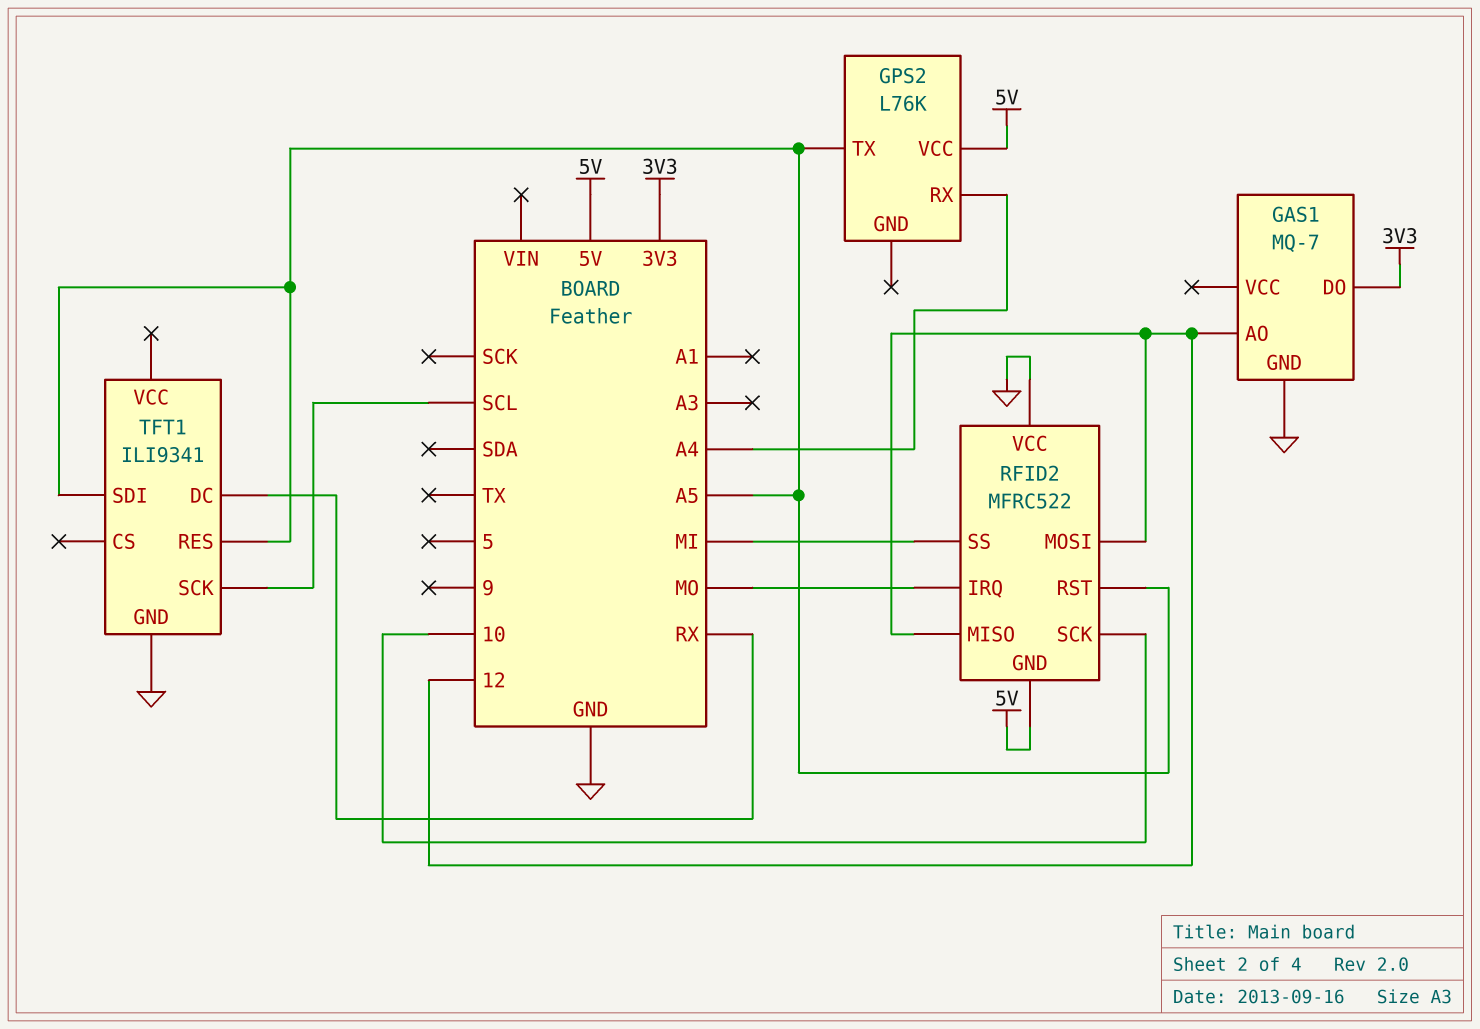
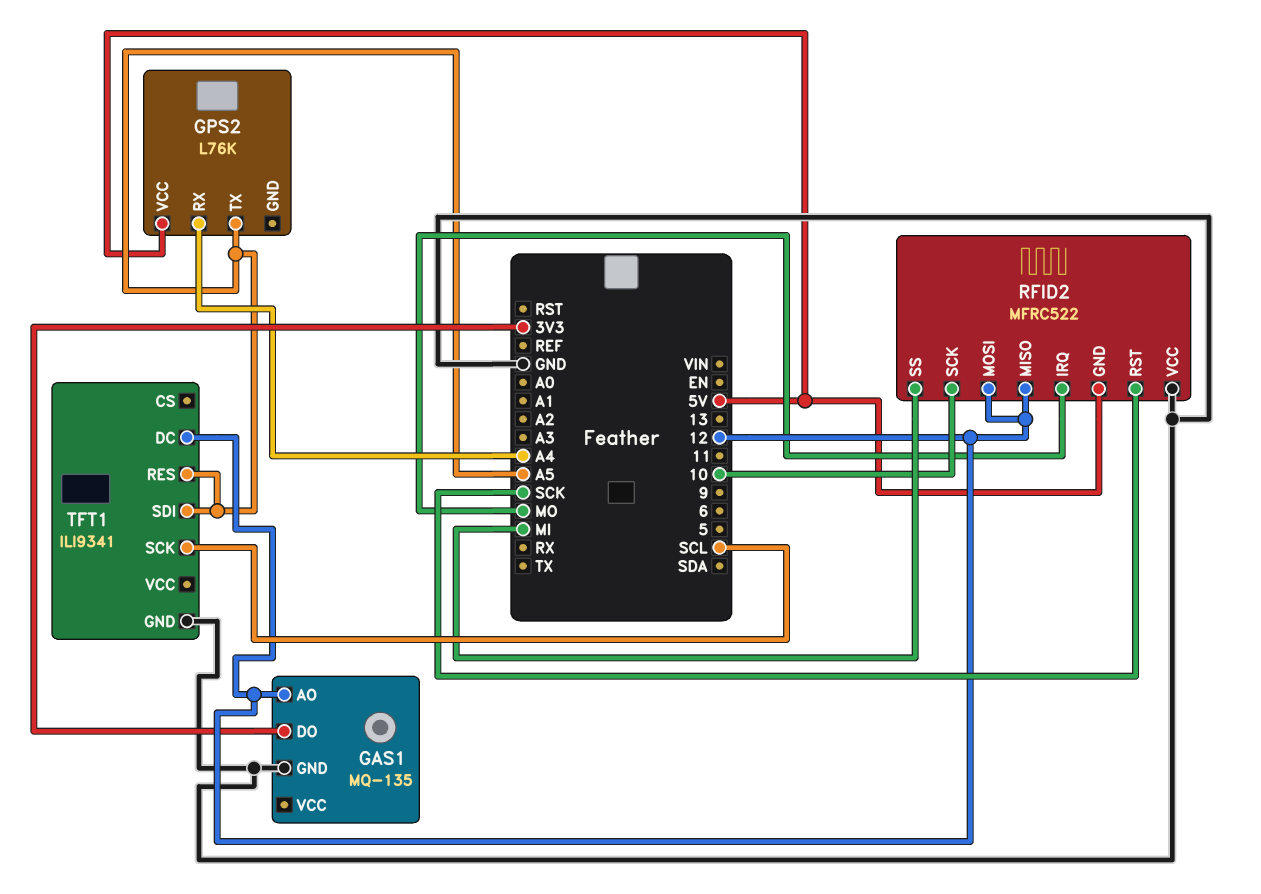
GAS1: MQ-7 -> MQ-135
RFID2 pin RST: A5 -> SCK
TFT1 pin DC: RX -> 12

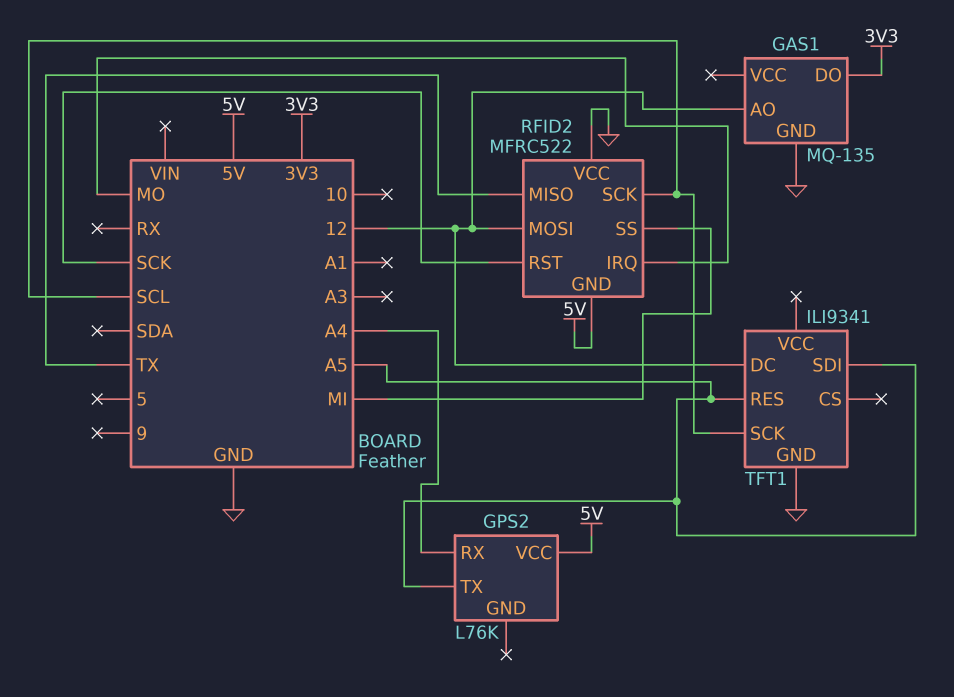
RFID2 pin MISO: 12 -> TX
RFID2 pin SCK: 10 -> SCL

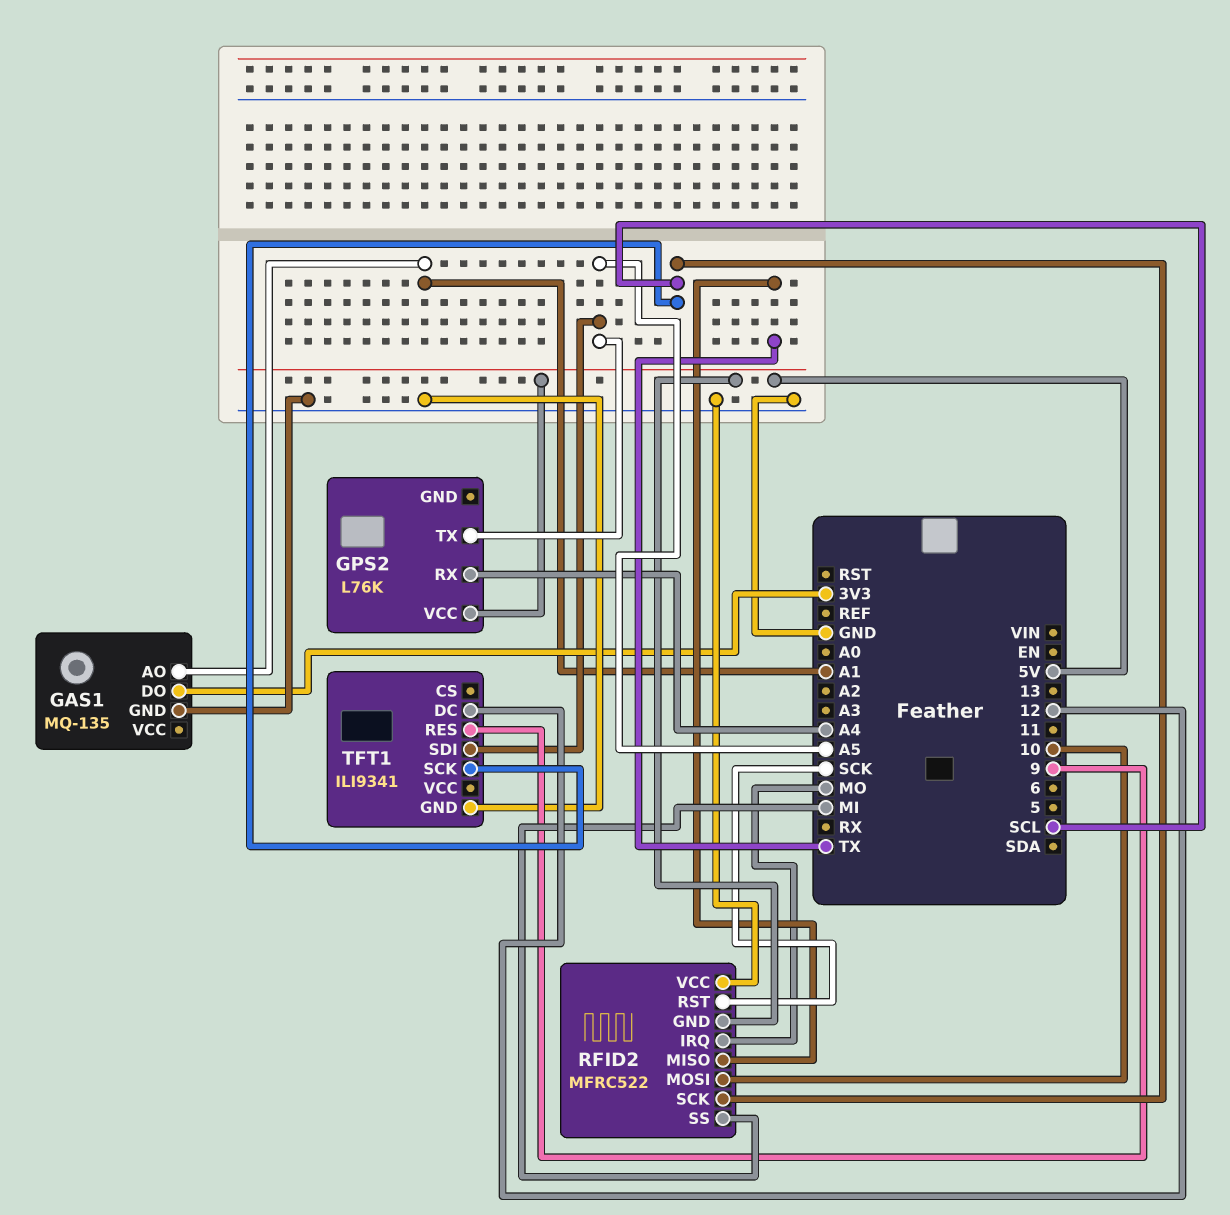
GAS1 pin AO: 12 -> A1
RFID2 pin MOSI: 12 -> 10
TFT1 pin RES: A5 -> 9

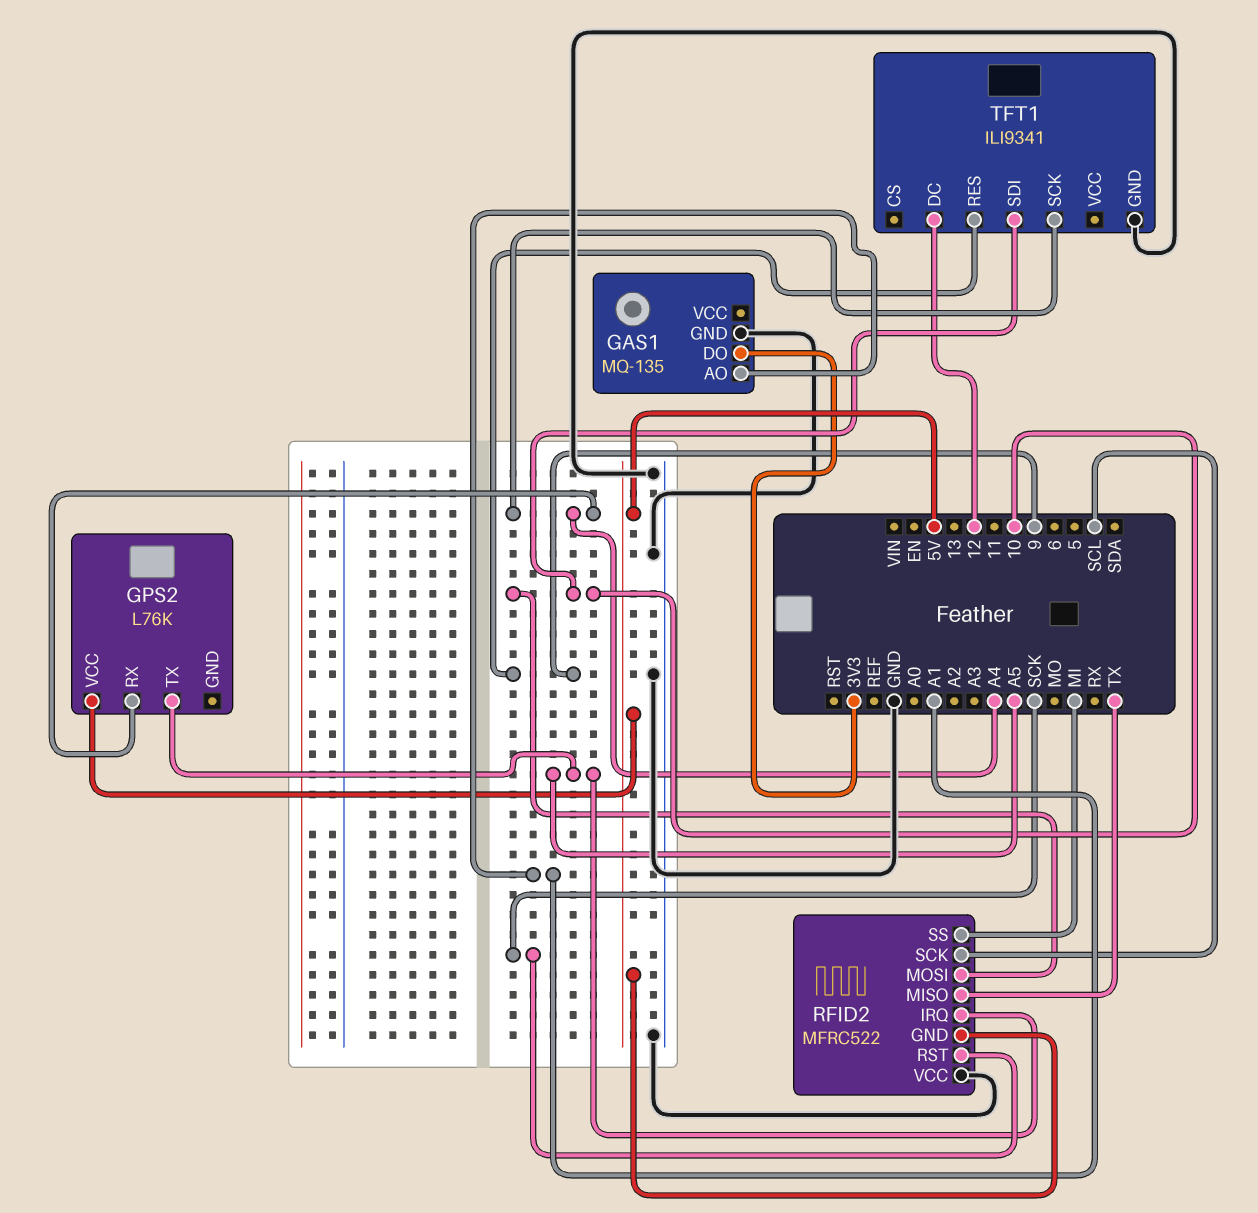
RFID2 pin IRQ: MO -> A5
TFT1 pin SCK: SCL -> A4
TFT1 pin SDI: A5 -> 10

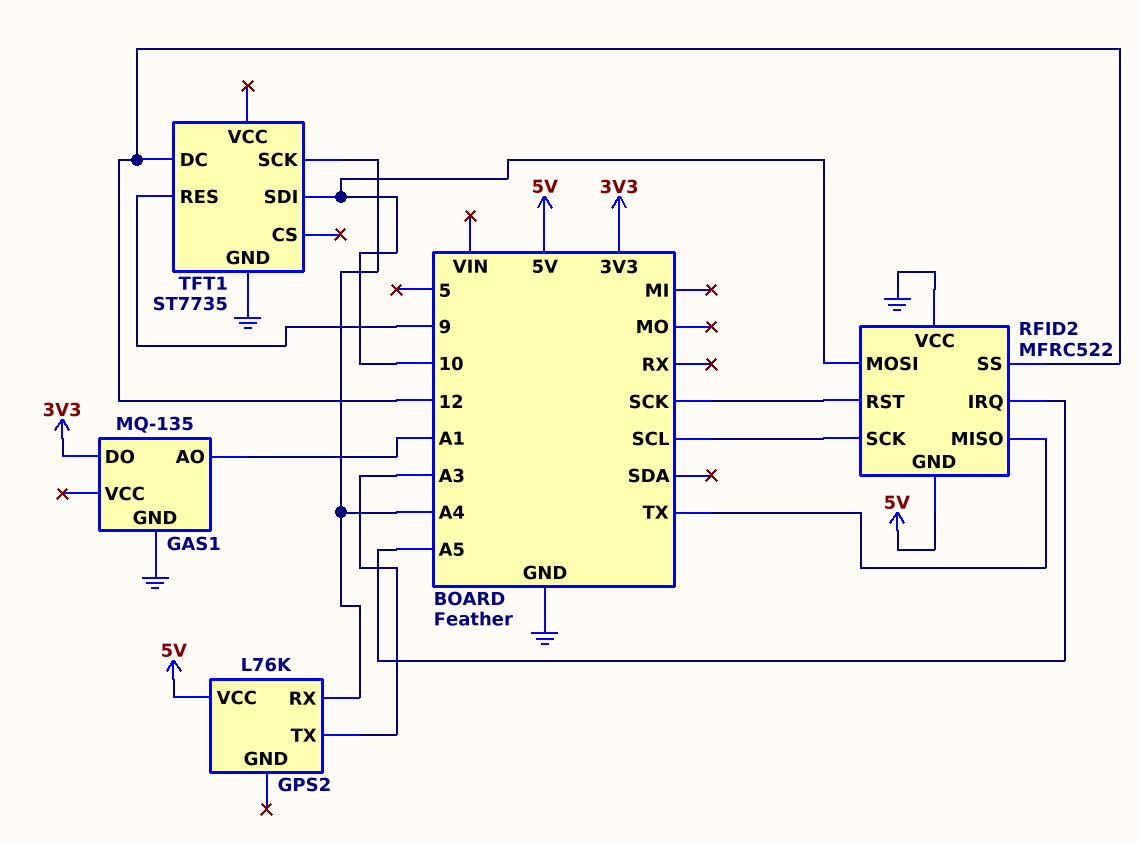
GPS2 pin TX: A5 -> A3
RFID2 pin SS: MI -> 12
TFT1: ILI9341 -> ST7735

